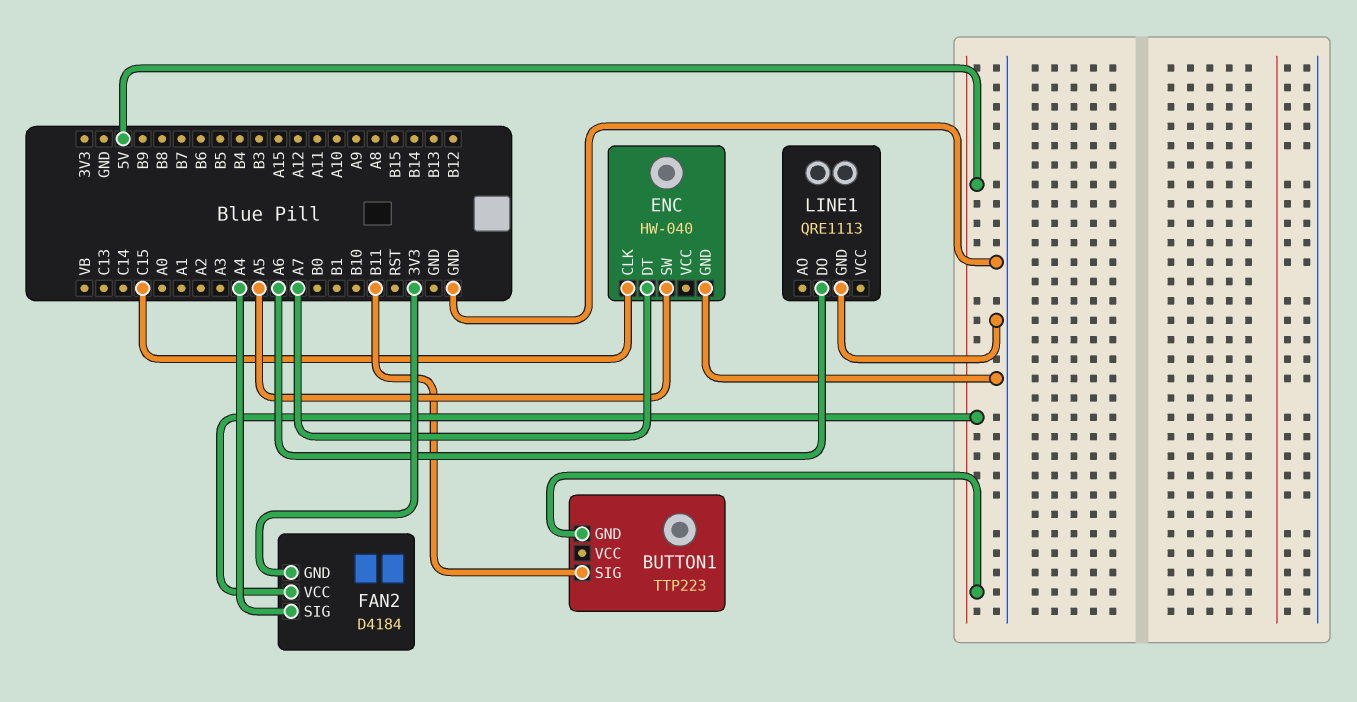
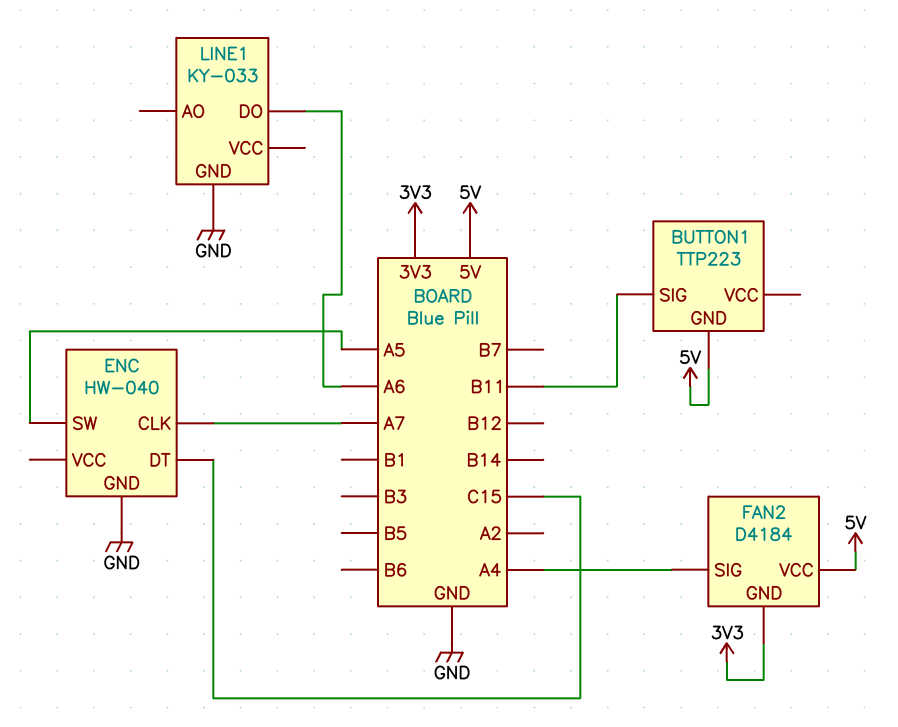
ENC pin CLK: C15 -> A7
ENC pin DT: A7 -> C15
LINE1: QRE1113 -> KY-033

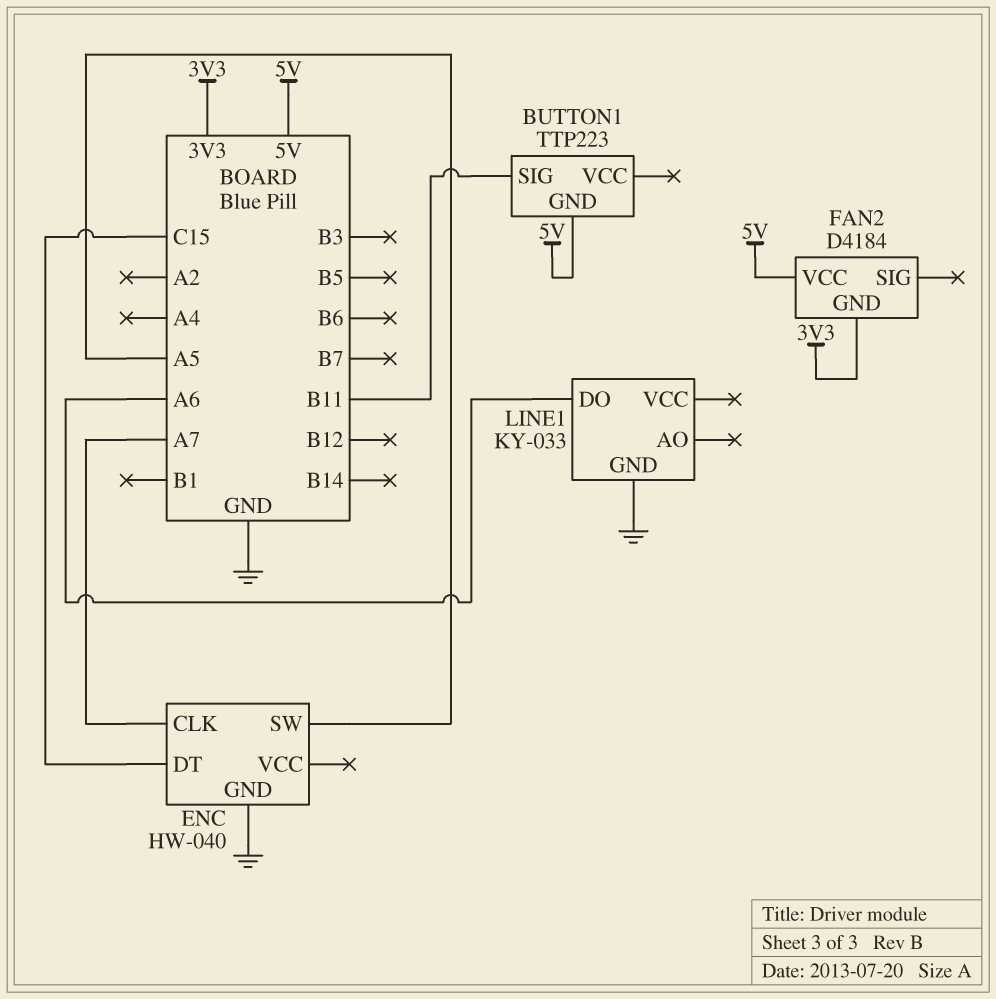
FAN2 pin SIG: A4 -> none

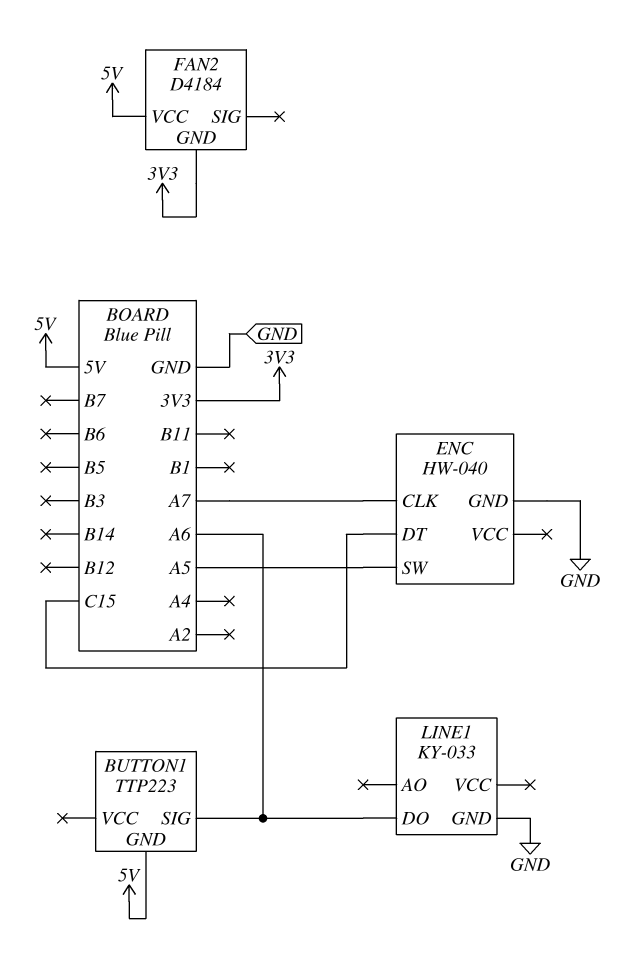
BUTTON1 pin SIG: B11 -> A6

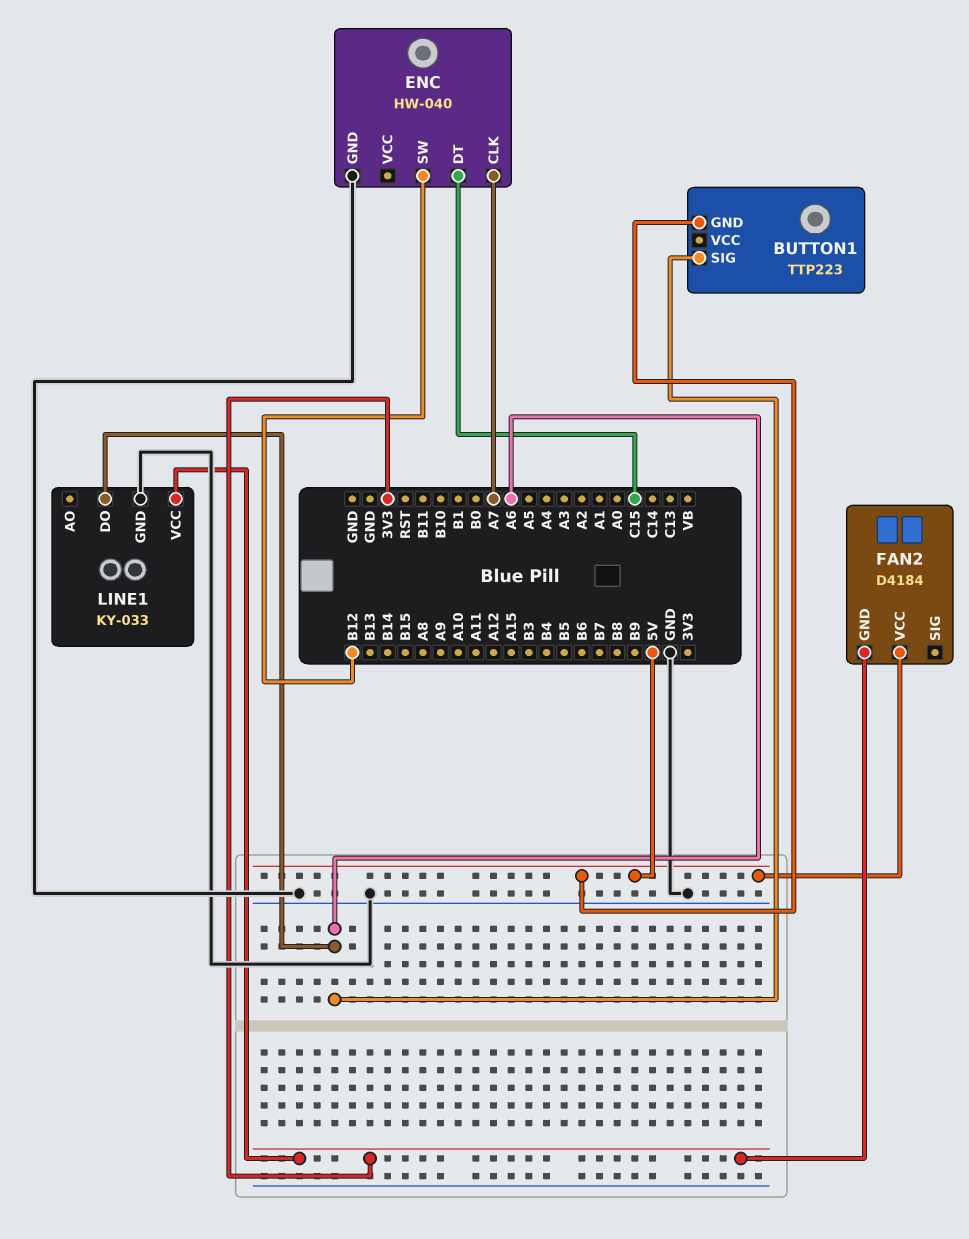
ENC pin SW: A5 -> B12
LINE1 pin VCC: none -> 3V3

